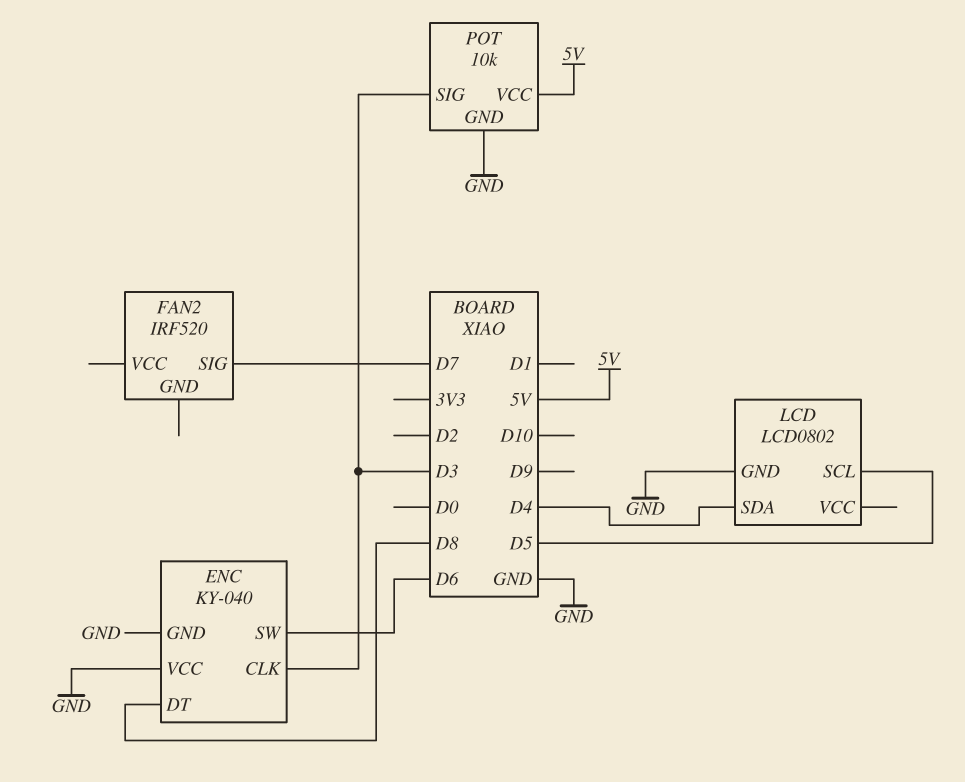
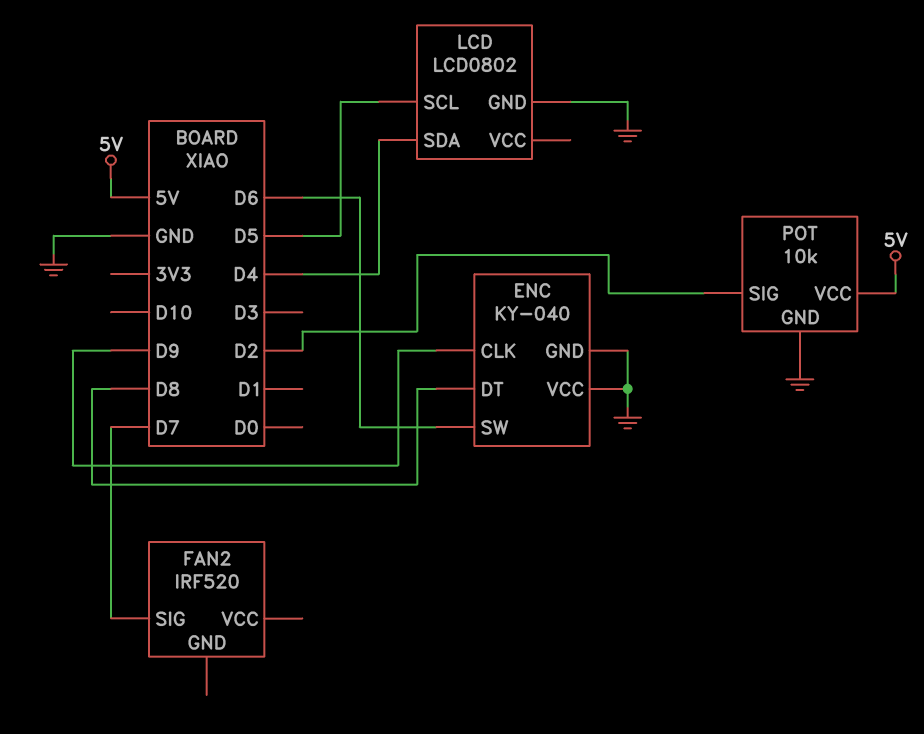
ENC pin CLK: D3 -> D9
POT pin SIG: D3 -> D2

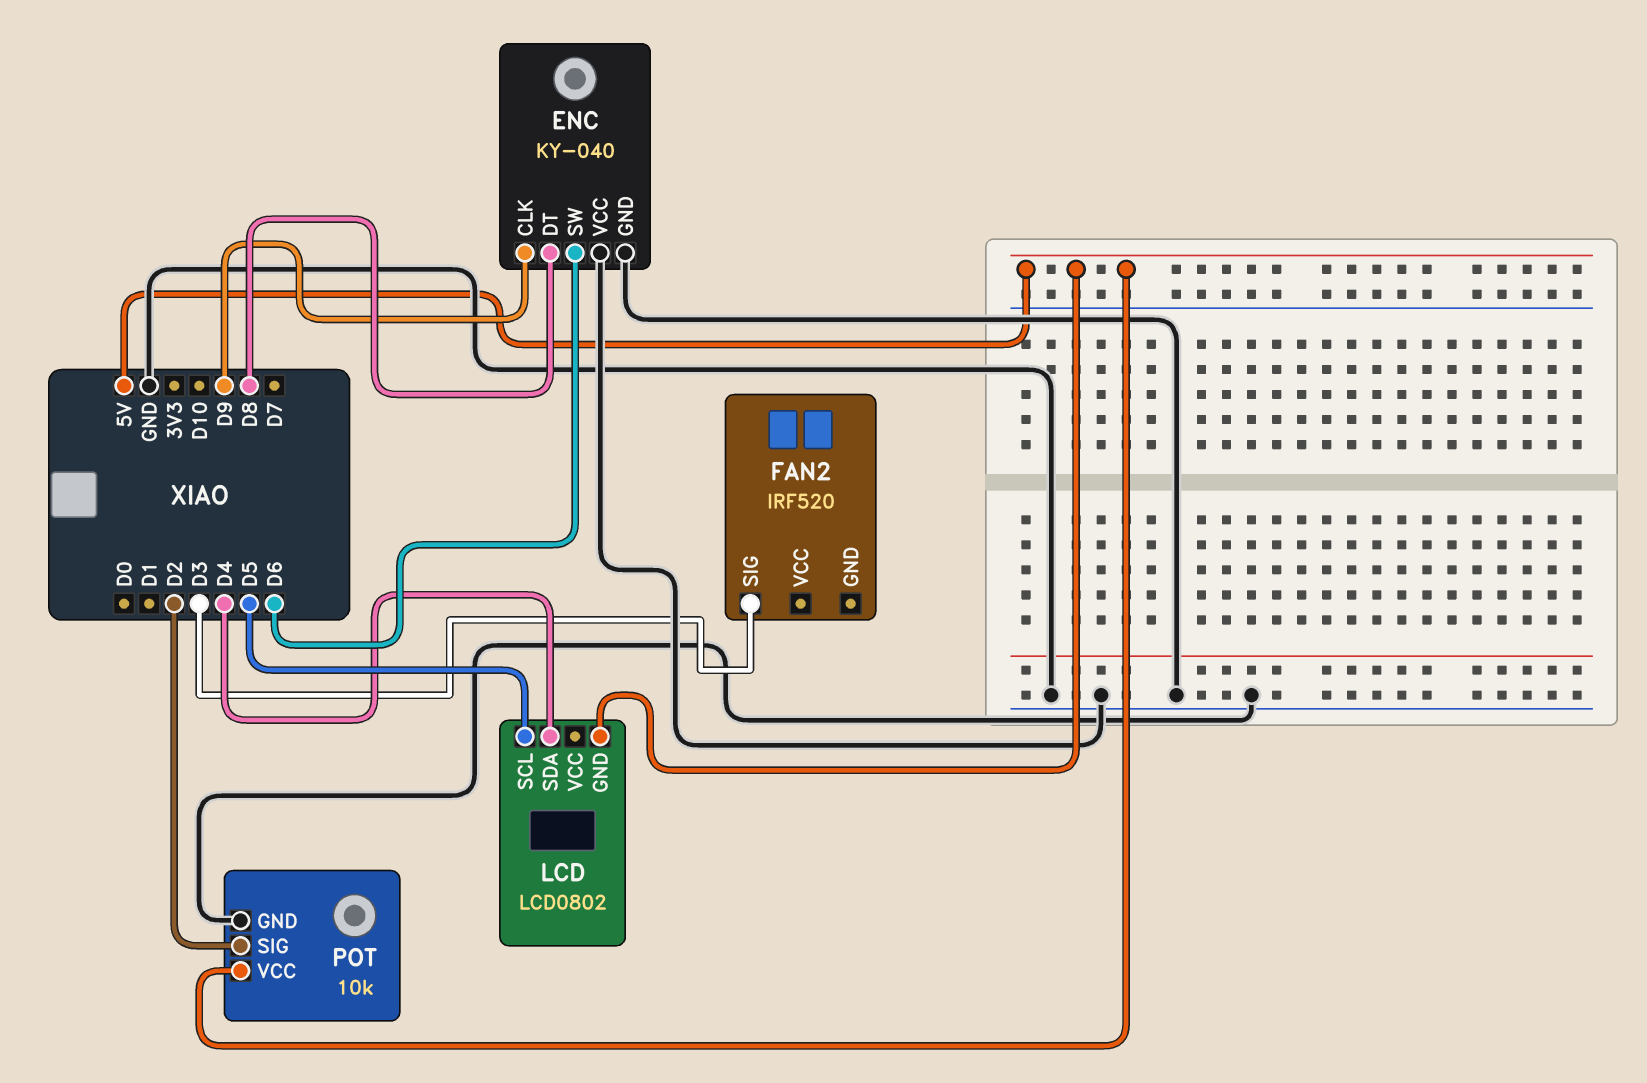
FAN2 pin SIG: D7 -> D3
LCD pin GND: GND -> 5V

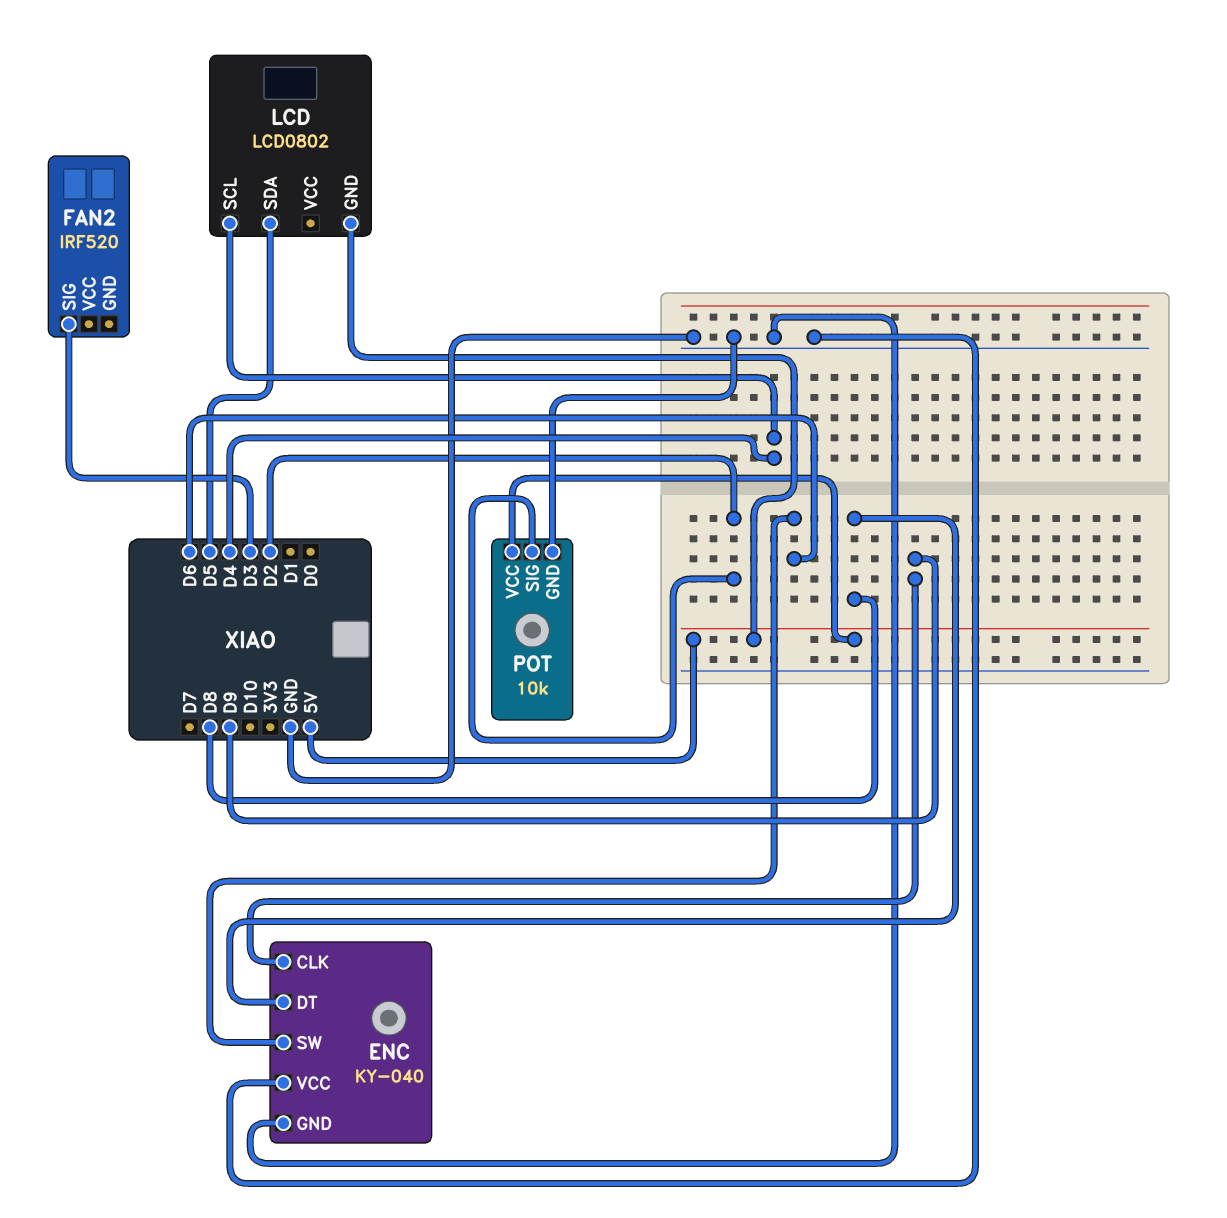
LCD pin SCL: D5 -> D4
LCD pin SDA: D4 -> D5

